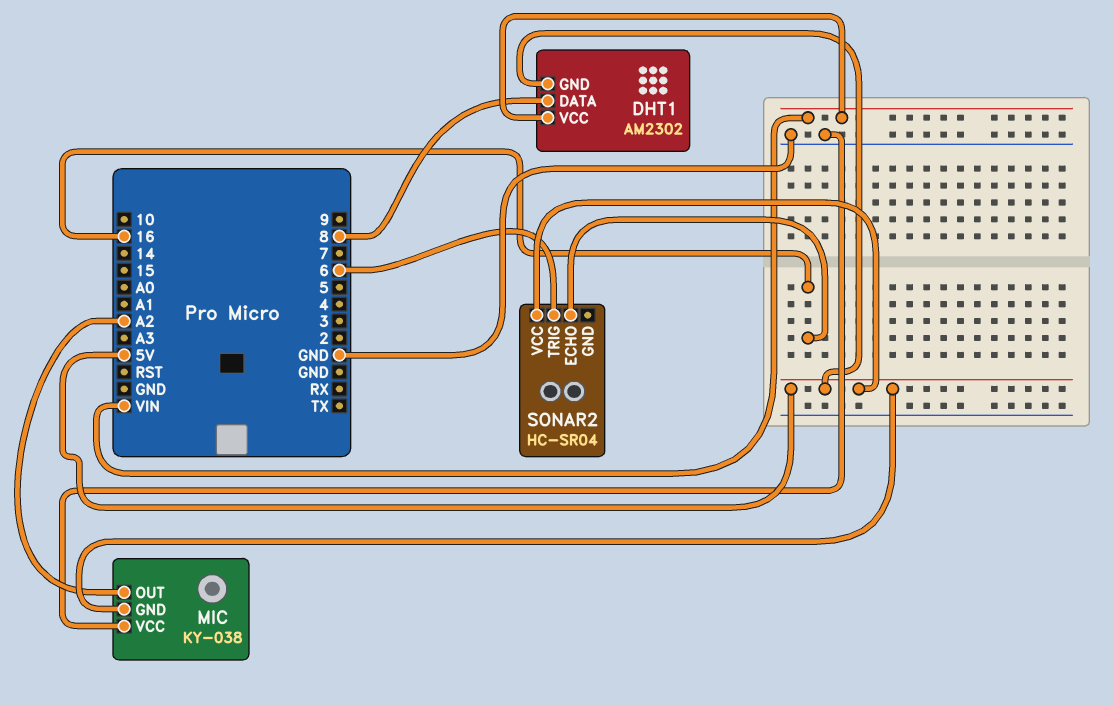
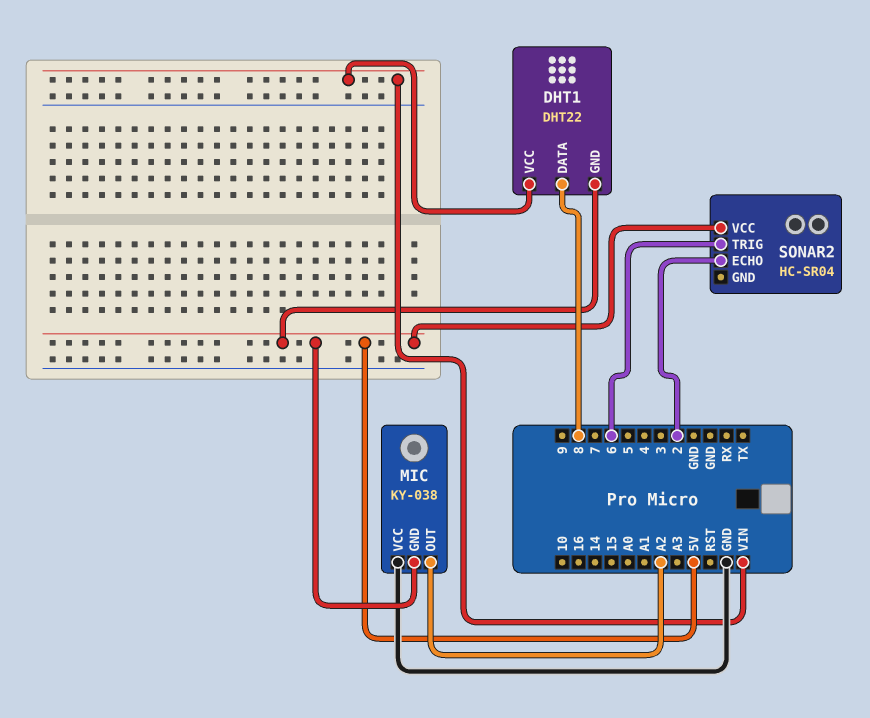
DHT1: AM2302 -> DHT22
SONAR2 pin ECHO: 16 -> 2

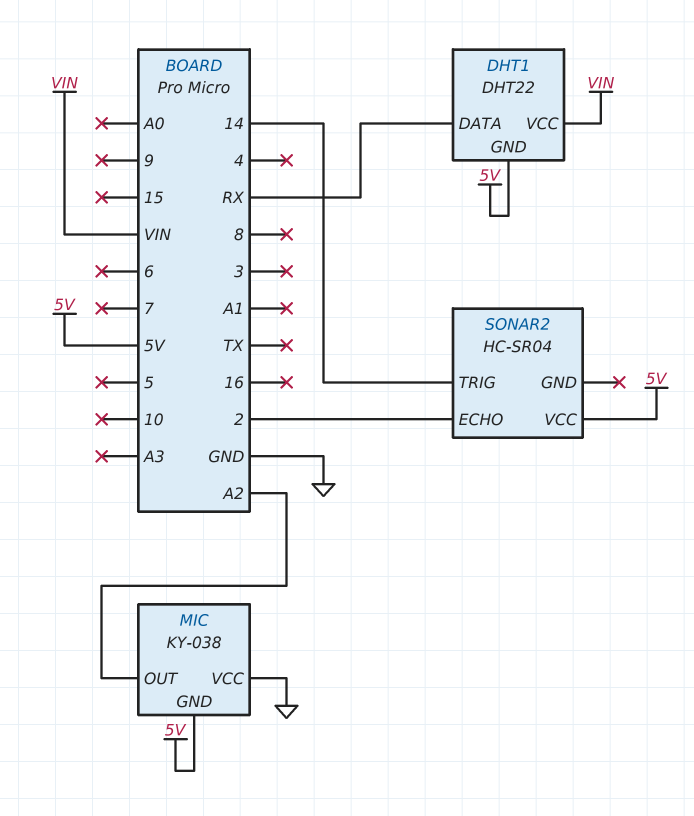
DHT1 pin DATA: 8 -> RX
SONAR2 pin TRIG: 6 -> 14

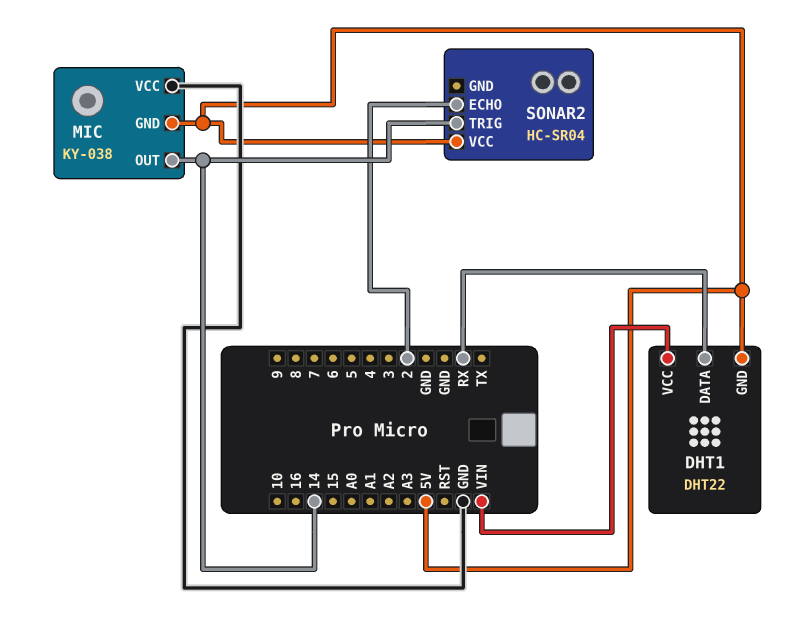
MIC pin OUT: A2 -> 14

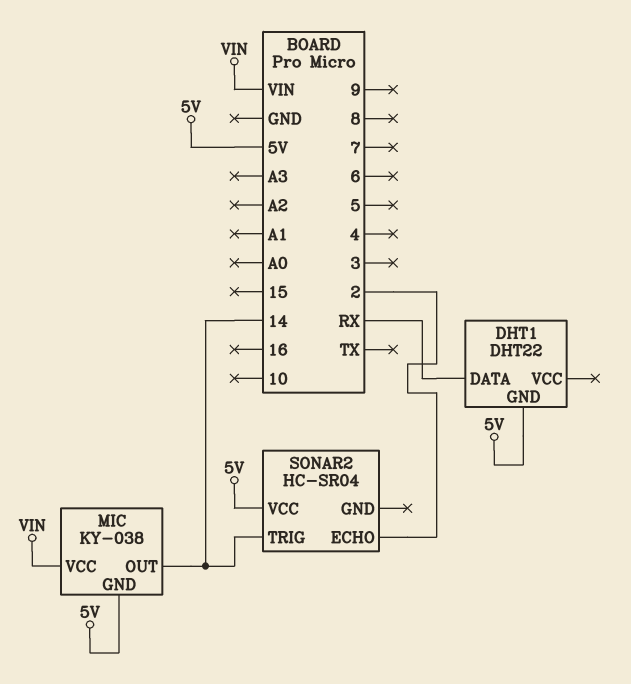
DHT1 pin VCC: VIN -> none
MIC pin VCC: GND -> VIN

